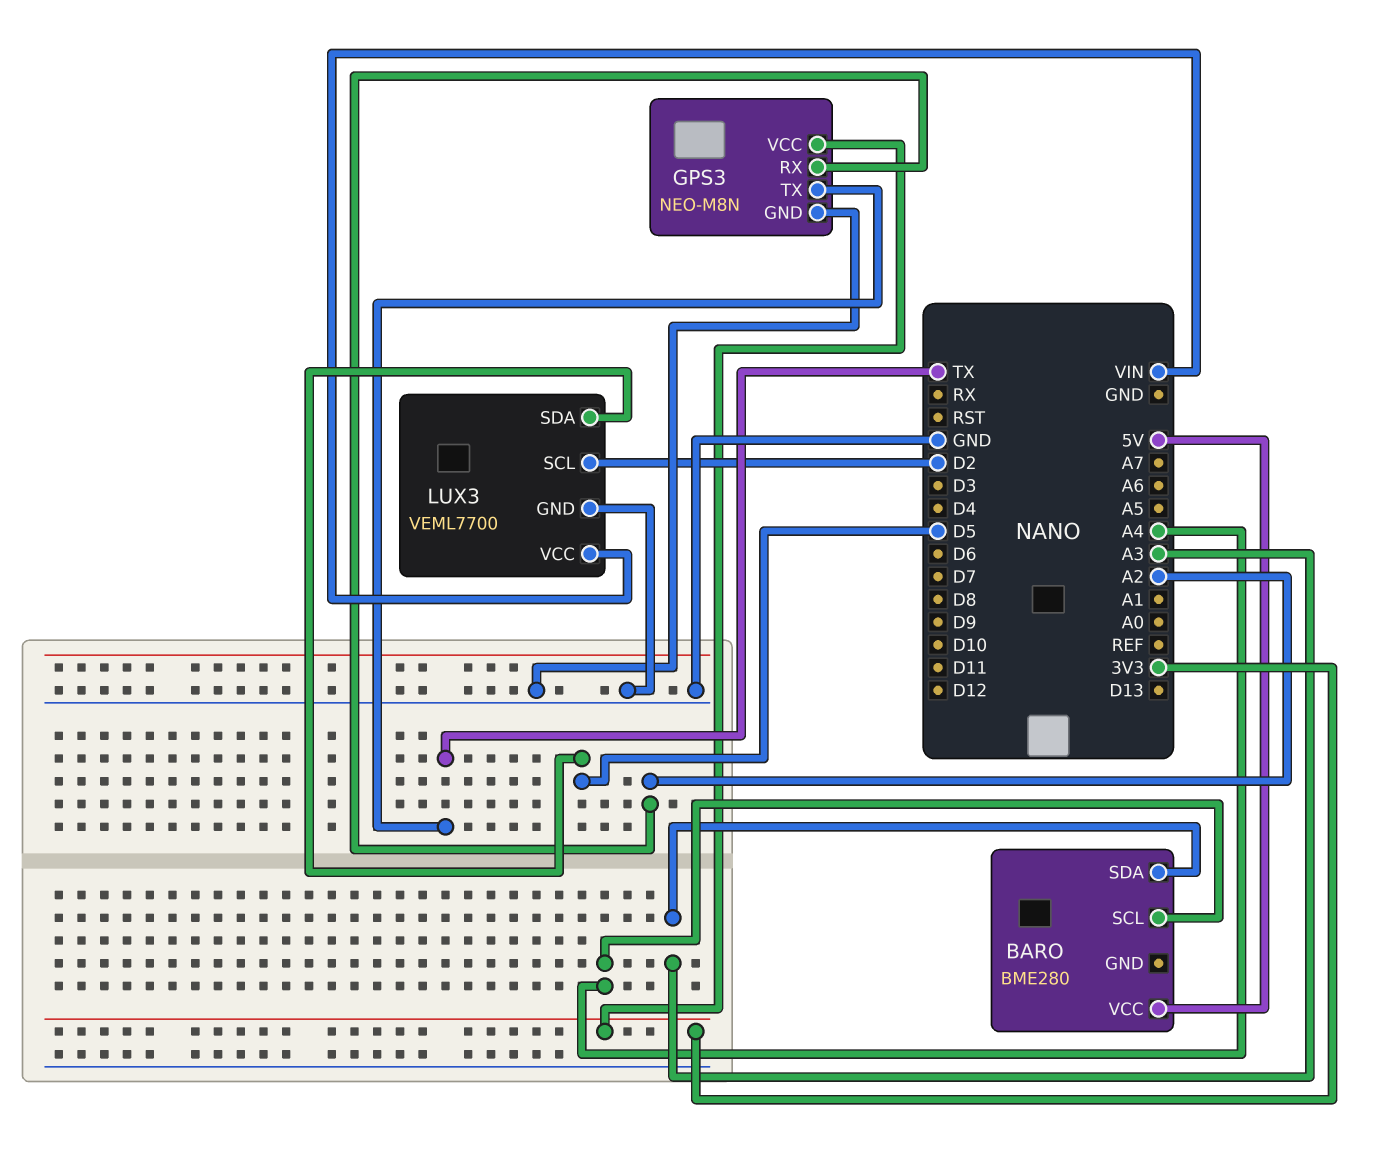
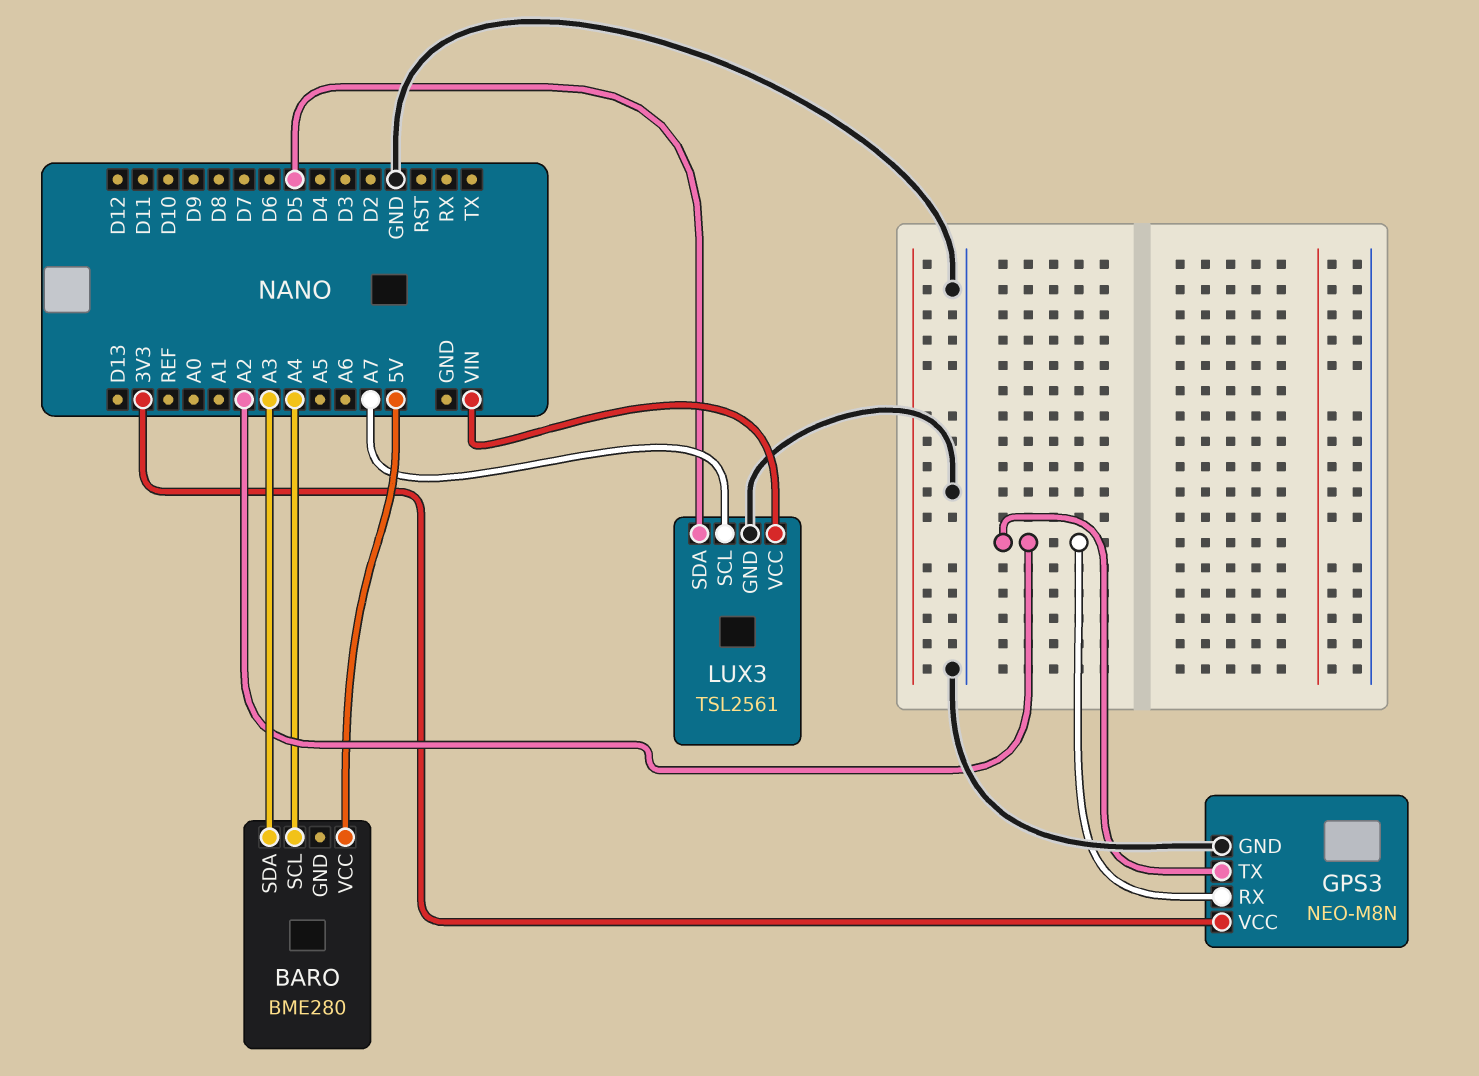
GPS3 pin TX: TX -> A2
LUX3: VEML7700 -> TSL2561
LUX3 pin SCL: D2 -> A7

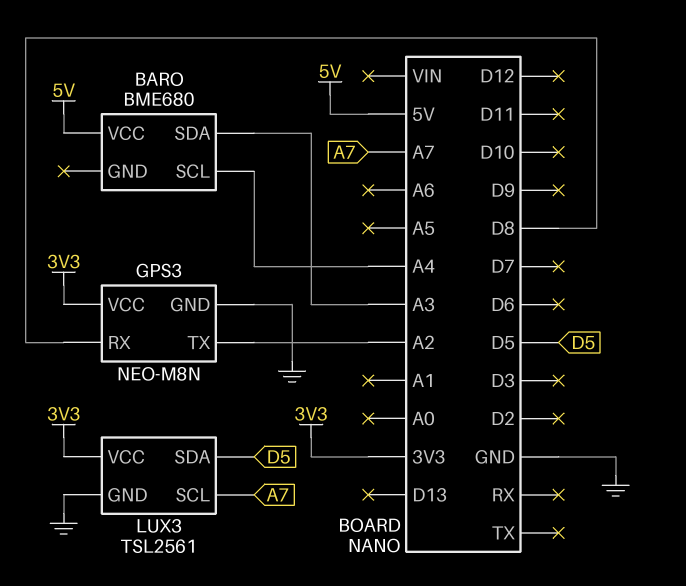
BARO: BME280 -> BME680
GPS3 pin RX: A2 -> D8
LUX3 pin VCC: VIN -> 3V3

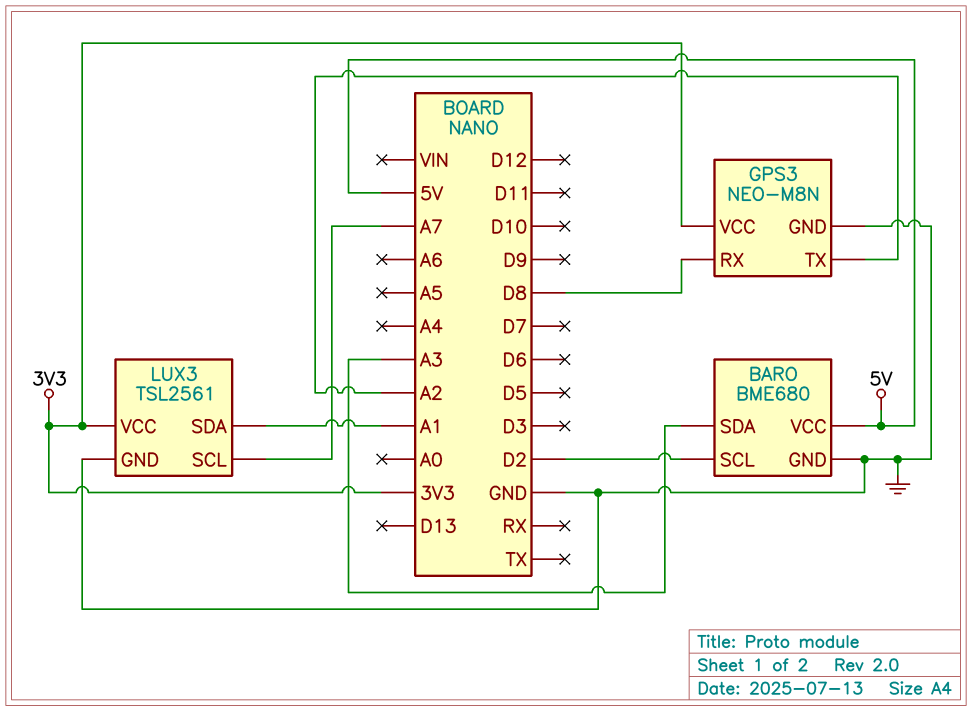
BARO pin GND: none -> GND
BARO pin SCL: A4 -> D2
LUX3 pin SDA: D5 -> A1

